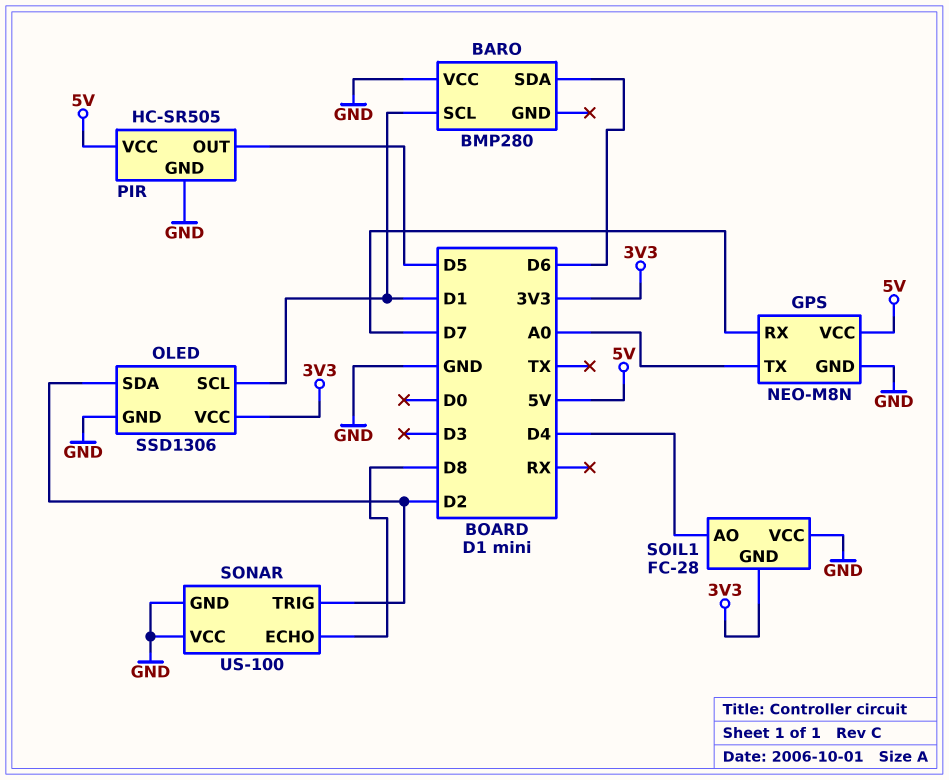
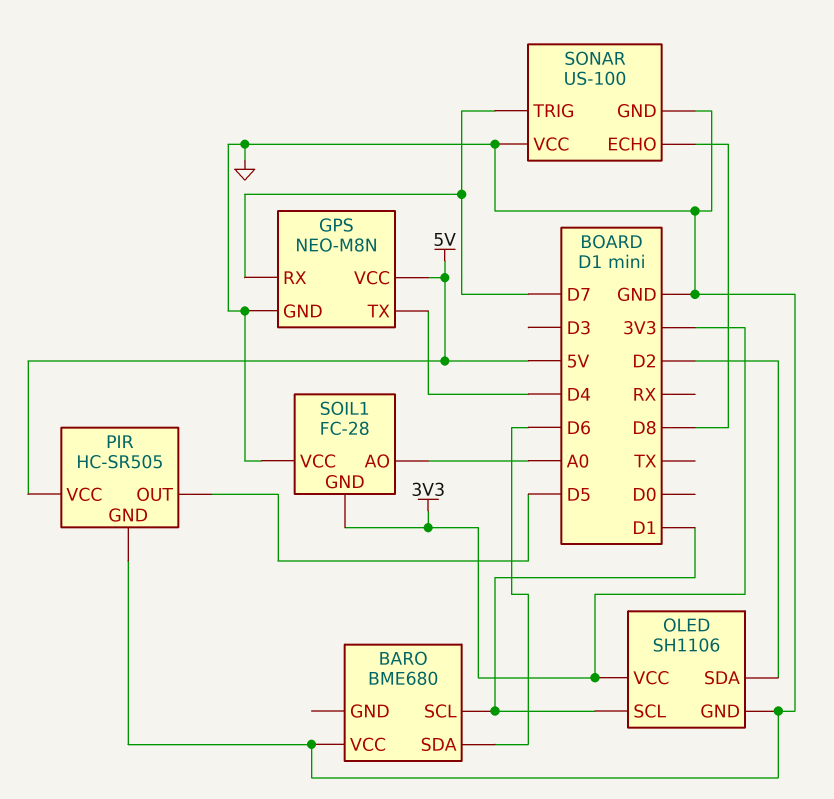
BARO: BMP280 -> BME680
GPS pin TX: A0 -> D4
OLED: SSD1306 -> SH1106
SOIL1 pin AO: D4 -> A0
SONAR pin TRIG: D2 -> D7

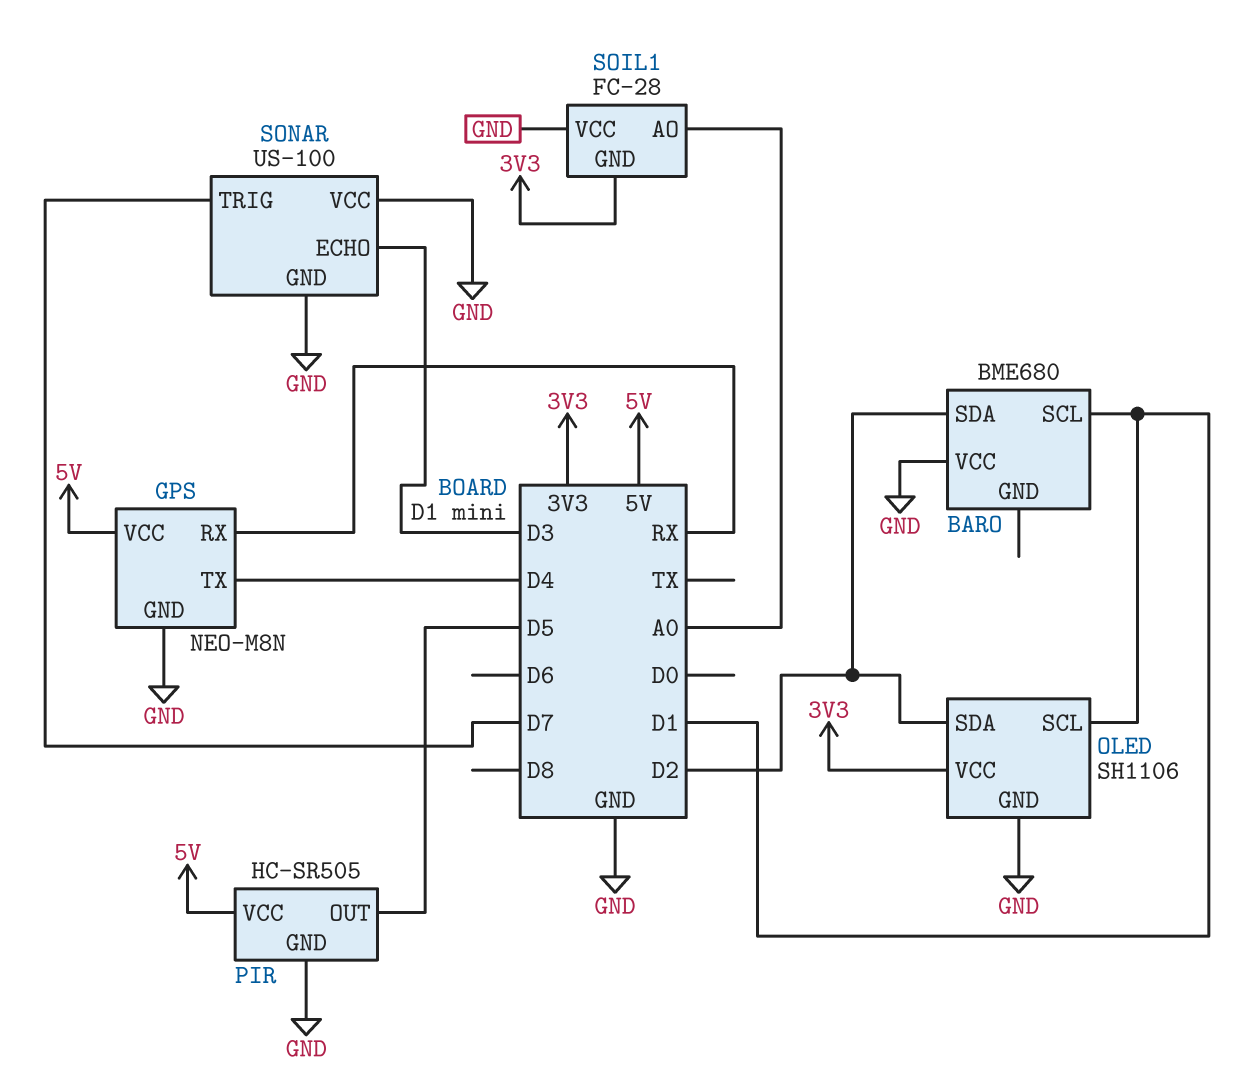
BARO pin SDA: D6 -> D2
GPS pin RX: D7 -> RX
SONAR pin ECHO: D8 -> D3

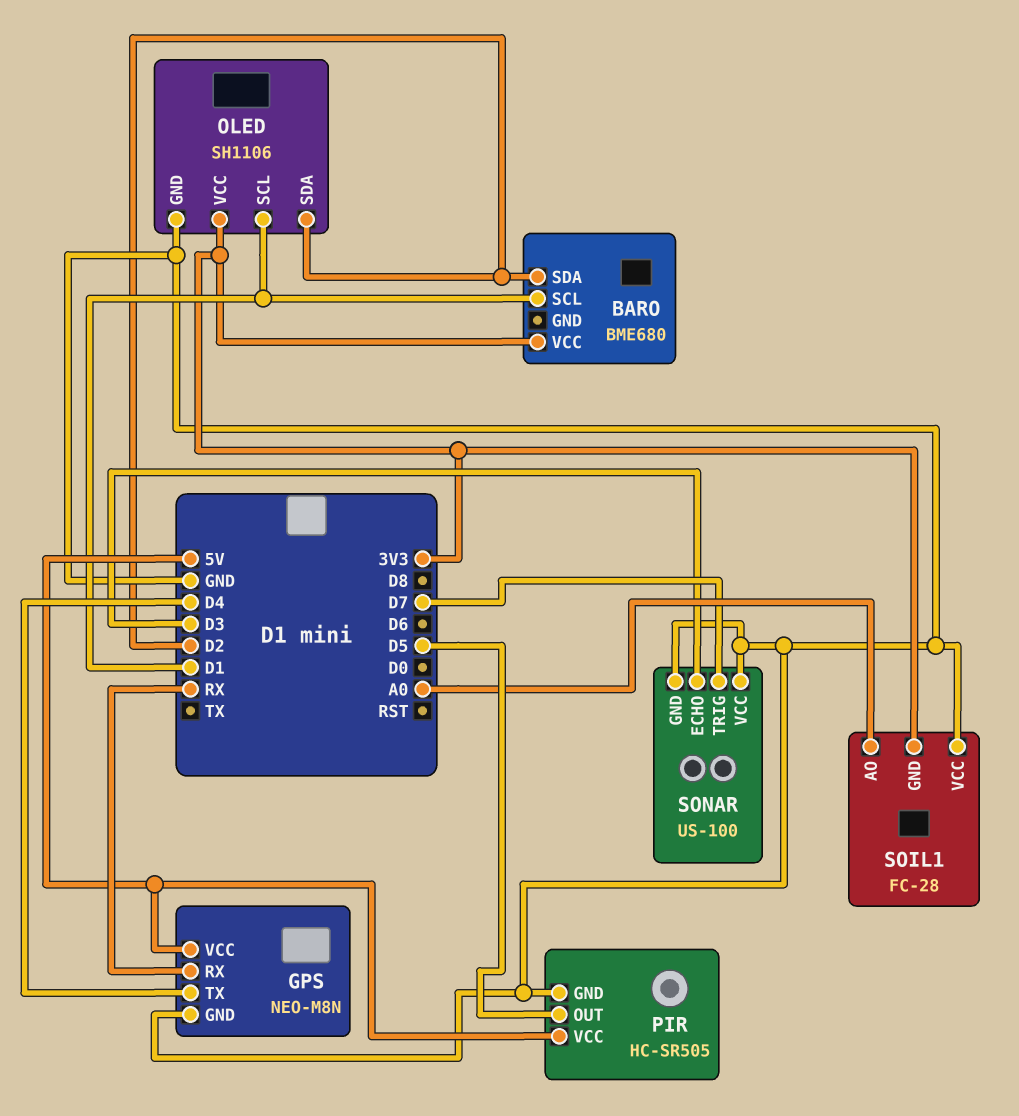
BARO pin VCC: GND -> 3V3

